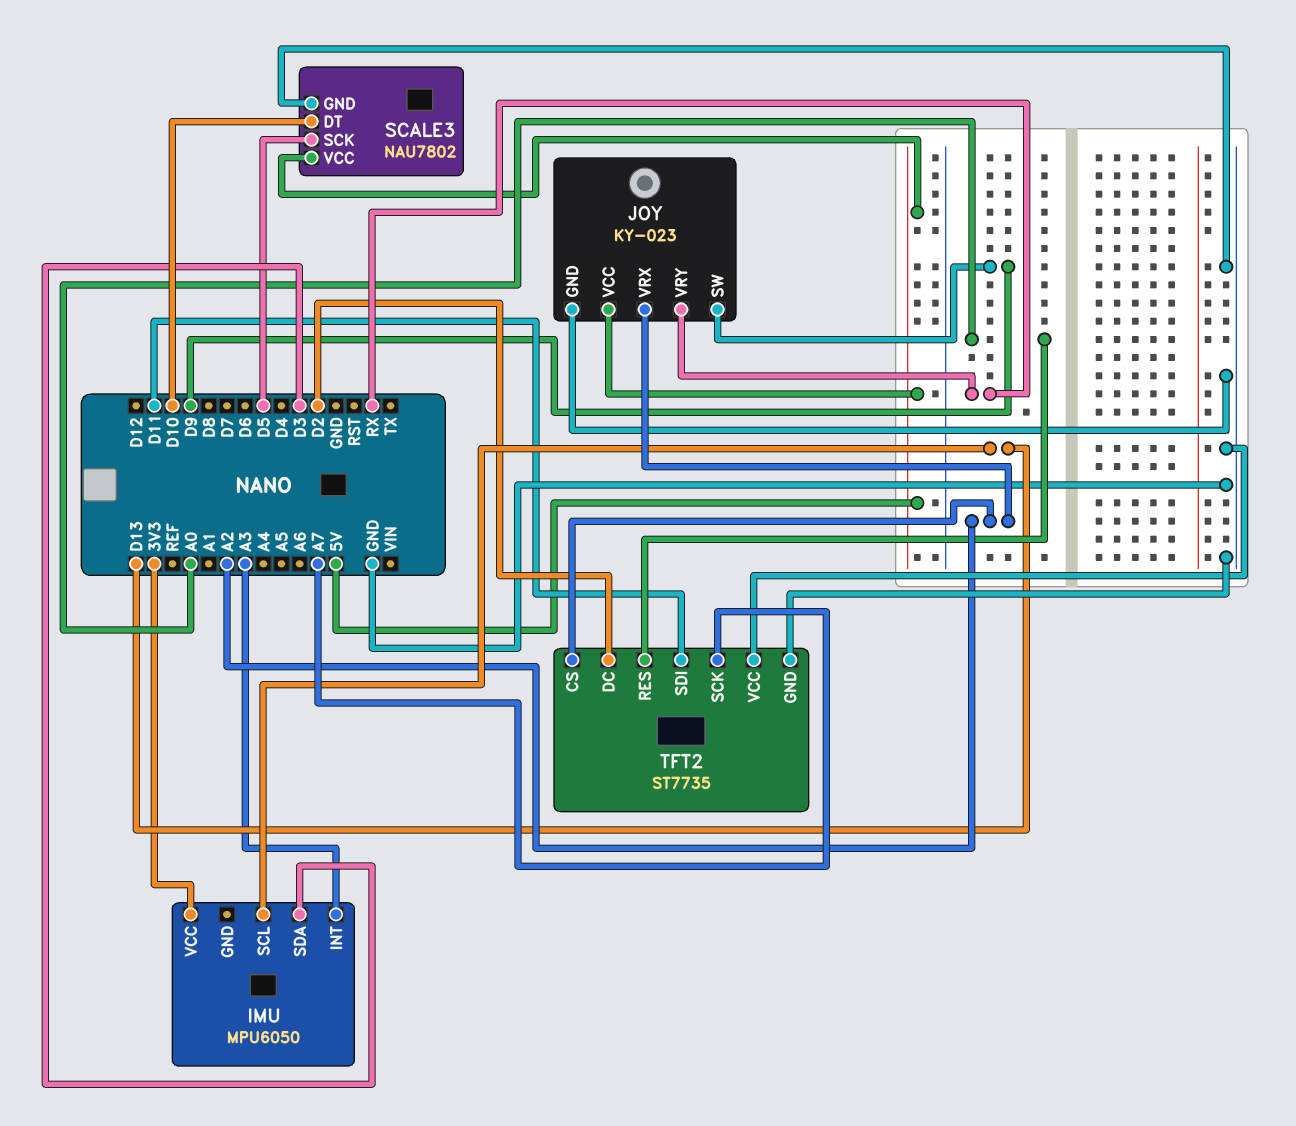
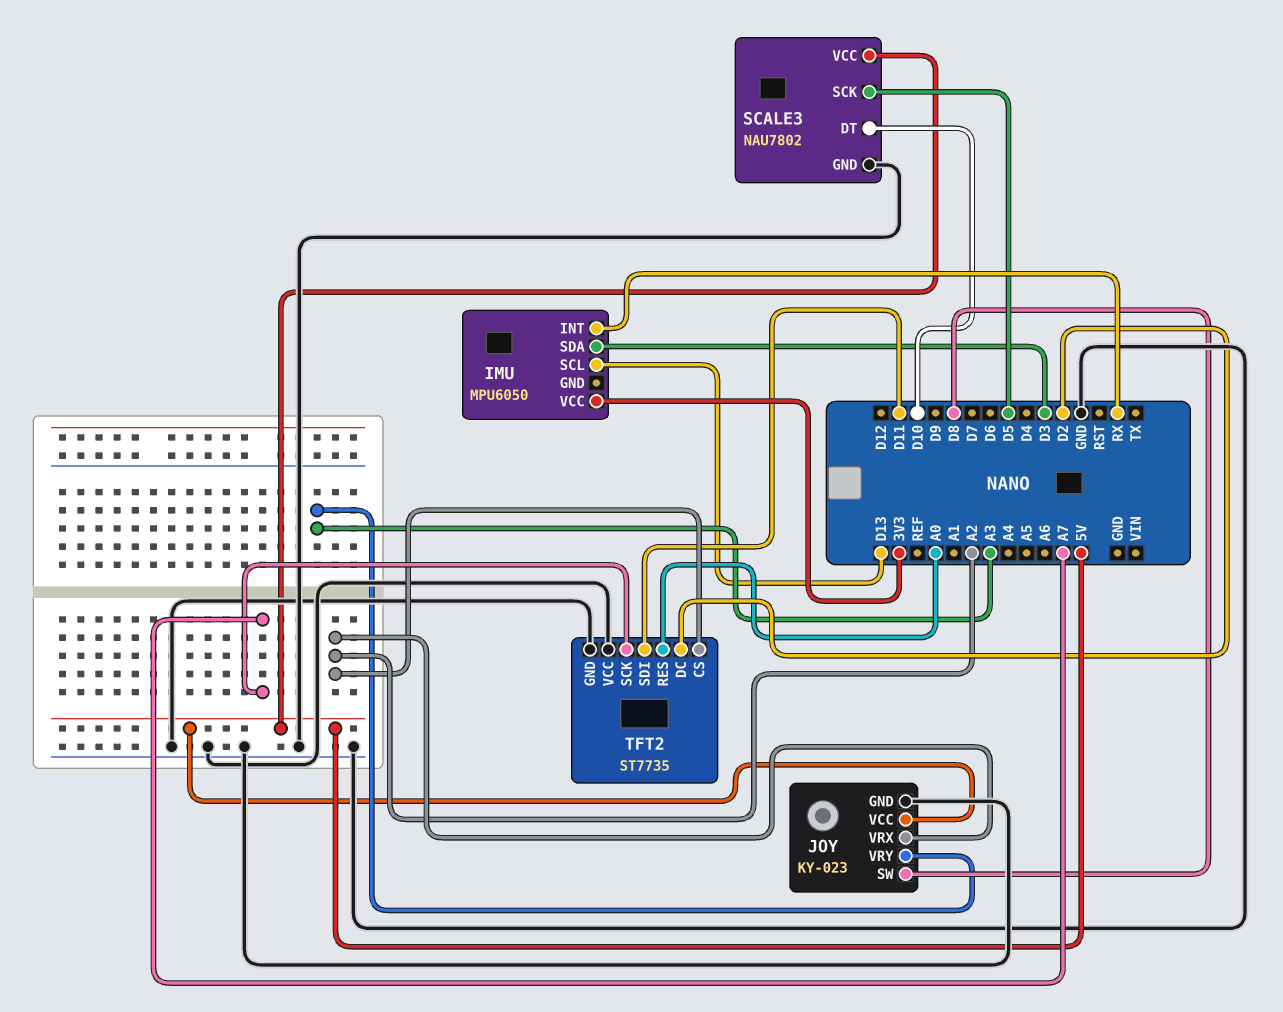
IMU pin INT: A3 -> RX
JOY pin SW: D9 -> D8
JOY pin VRY: RX -> A3

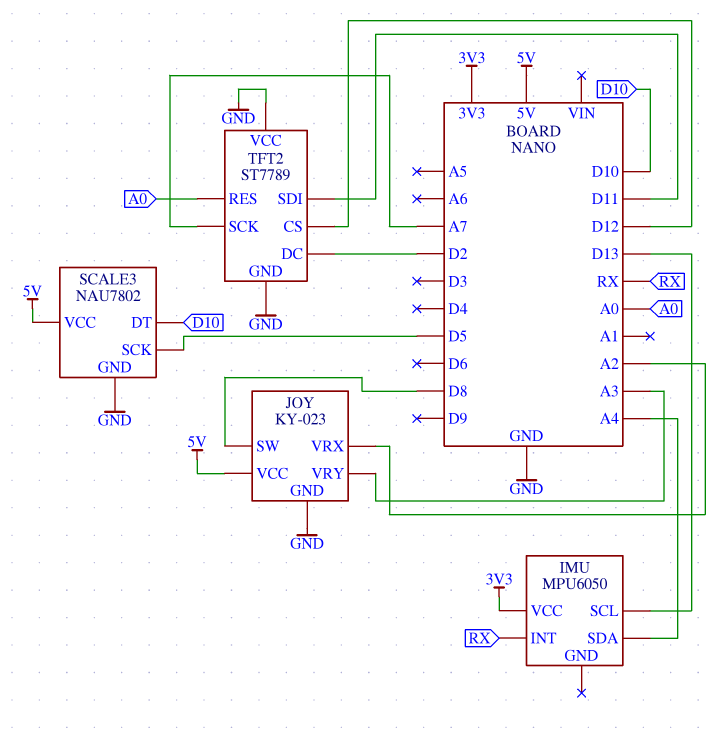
IMU pin SDA: D3 -> A4
TFT2: ST7735 -> ST7789
TFT2 pin CS: A2 -> D12

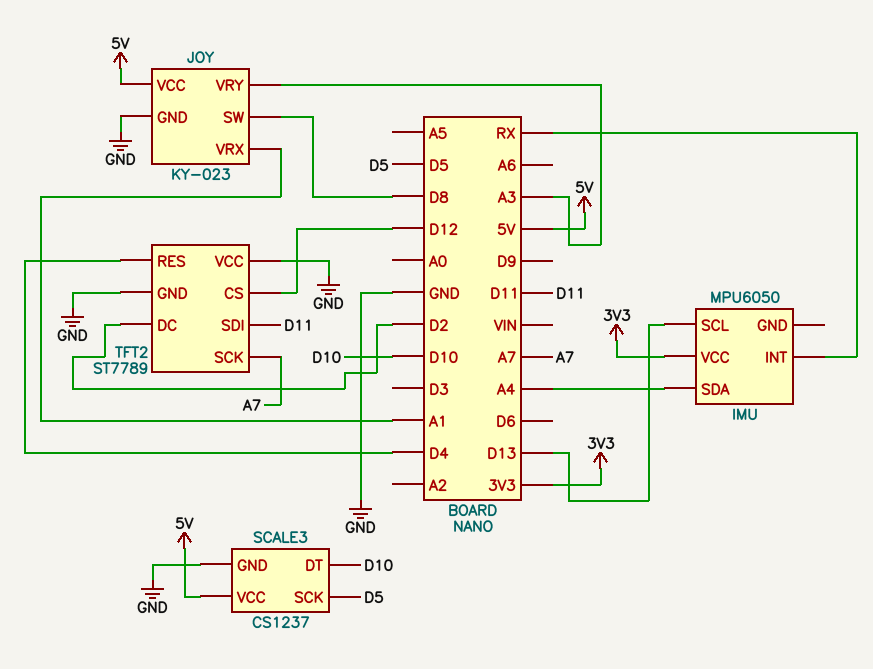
JOY pin VRX: A2 -> A1
SCALE3: NAU7802 -> CS1237
TFT2 pin RES: A0 -> D4

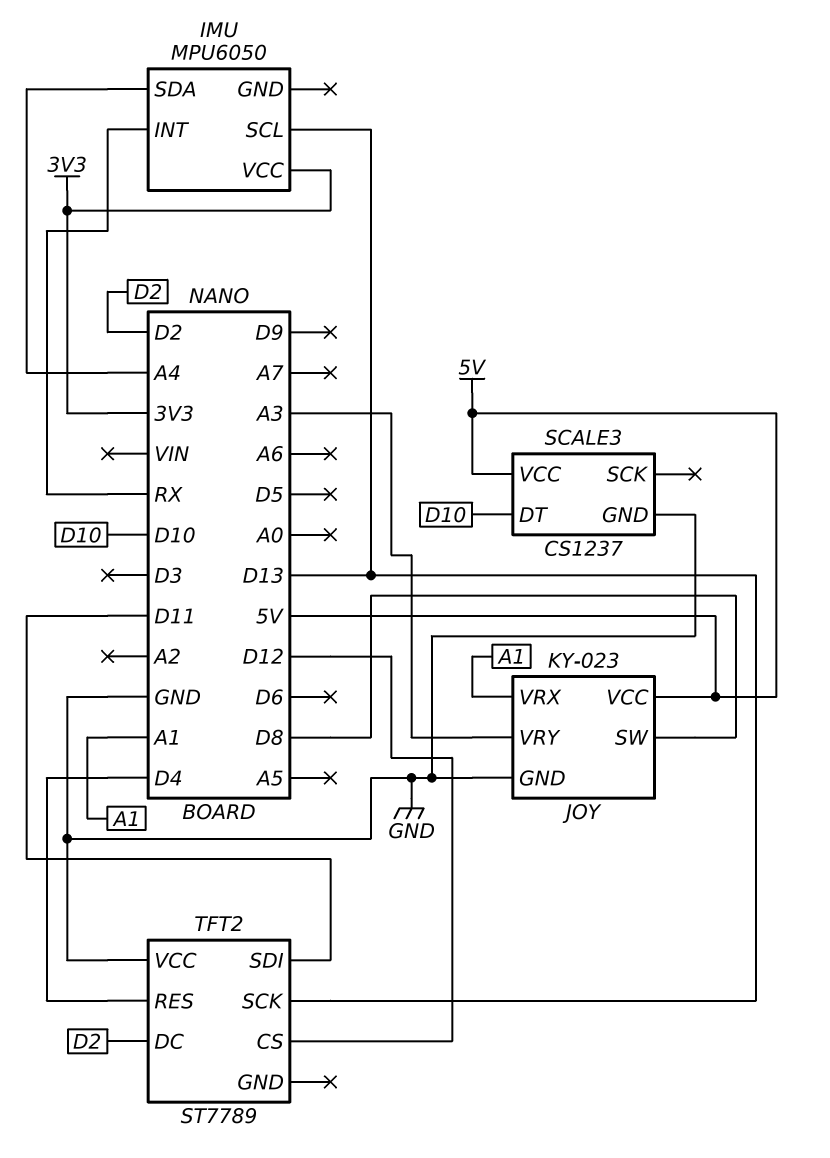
SCALE3 pin SCK: D5 -> none
TFT2 pin GND: GND -> none
TFT2 pin SCK: A7 -> D13

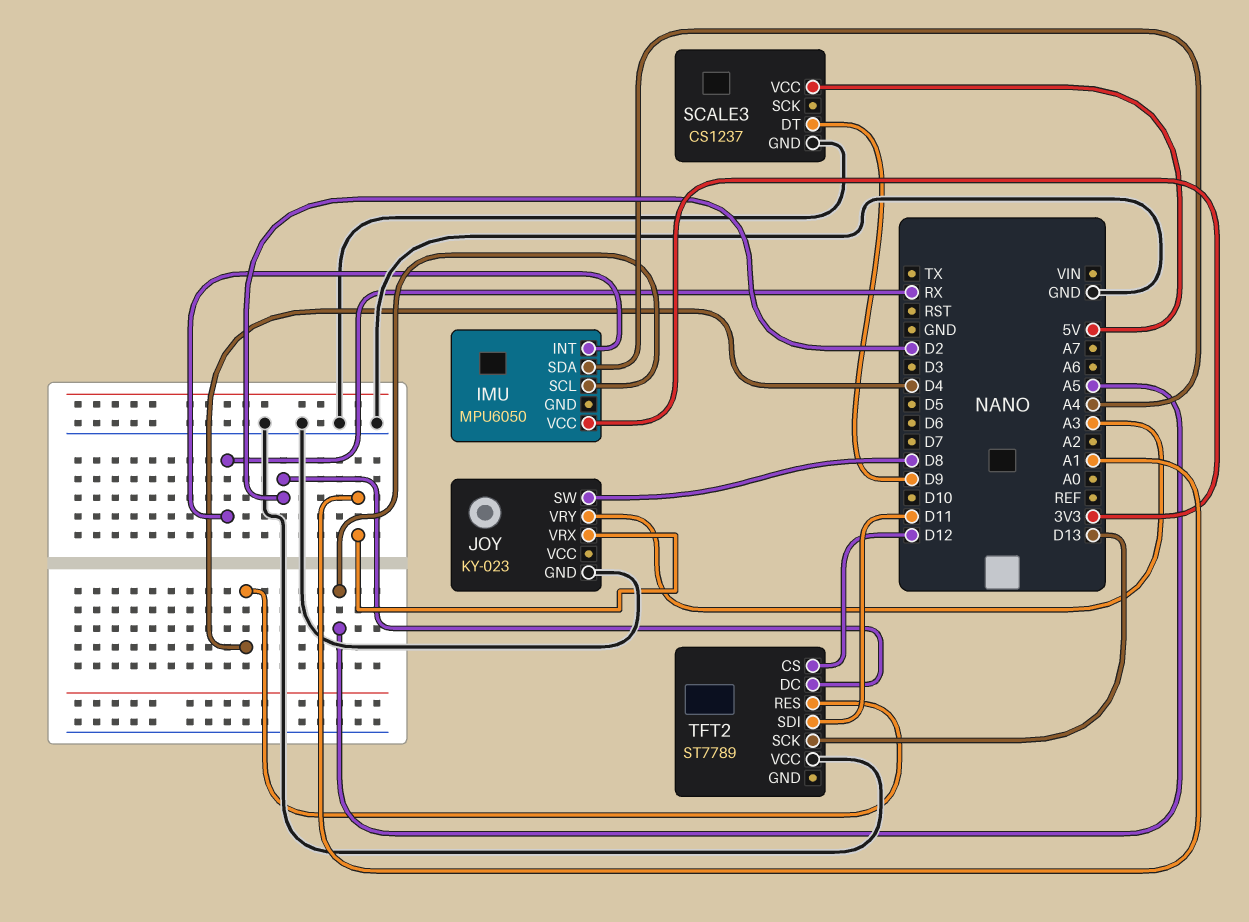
IMU pin SCL: D13 -> A5
JOY pin VCC: 5V -> none
SCALE3 pin DT: D10 -> D9

